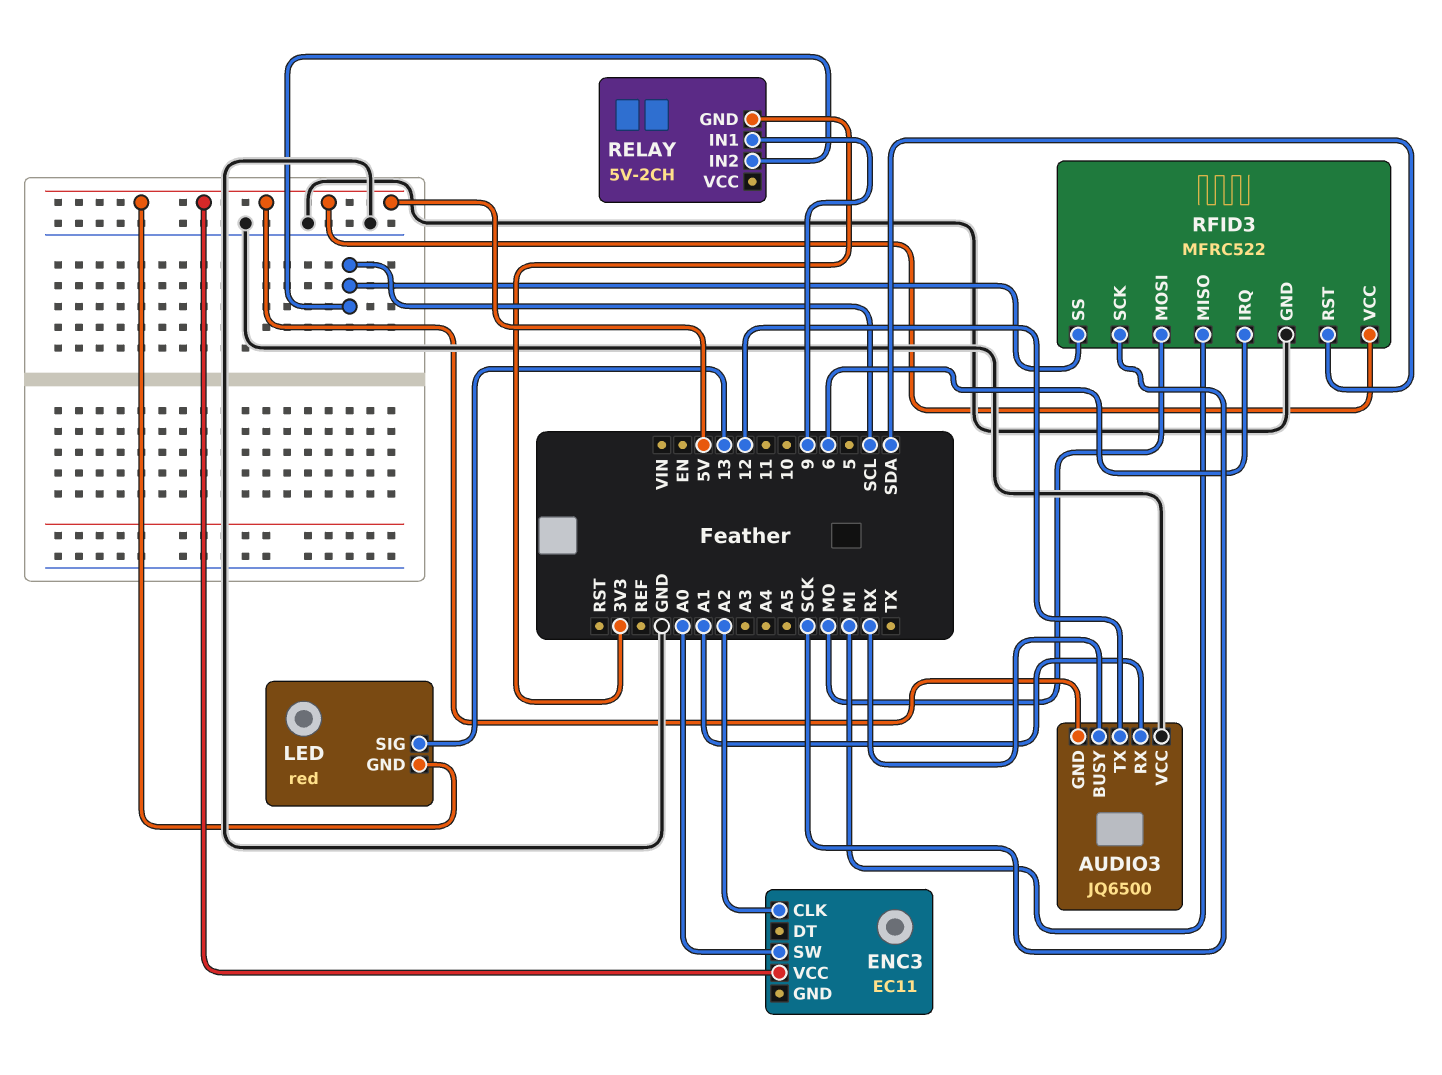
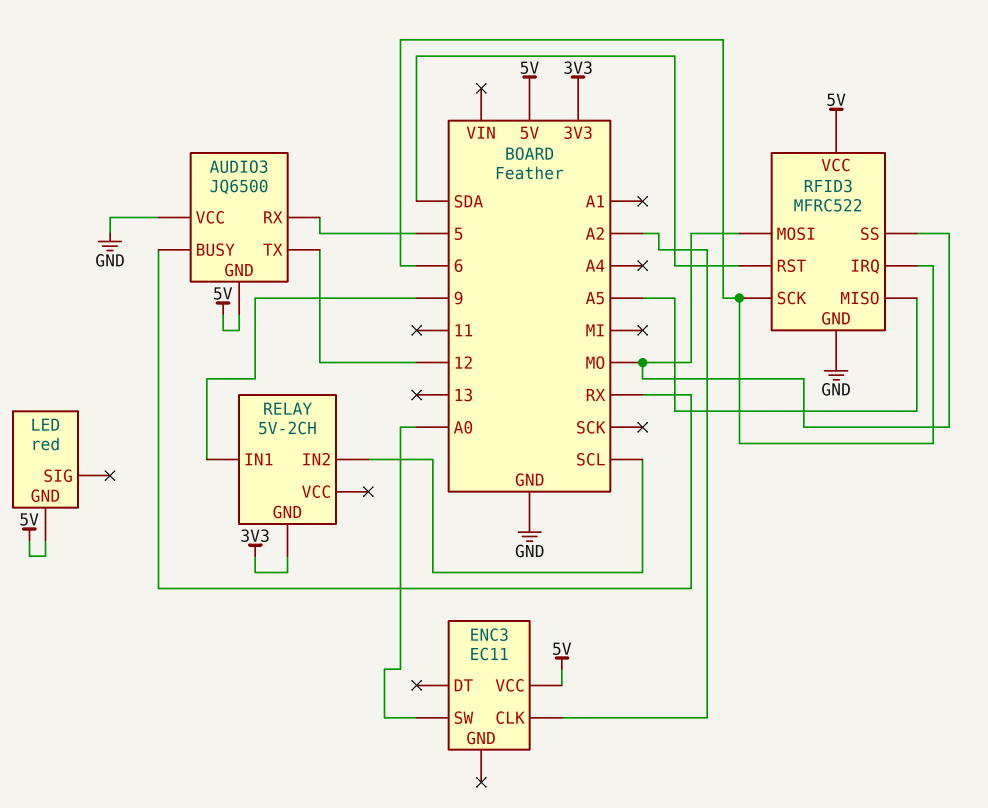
AUDIO3 pin RX: A1 -> 5
LED pin SIG: 13 -> none
RFID3 pin MISO: MI -> A5
RFID3 pin SCK: SCK -> 6
RFID3 pin SS: SCL -> MO

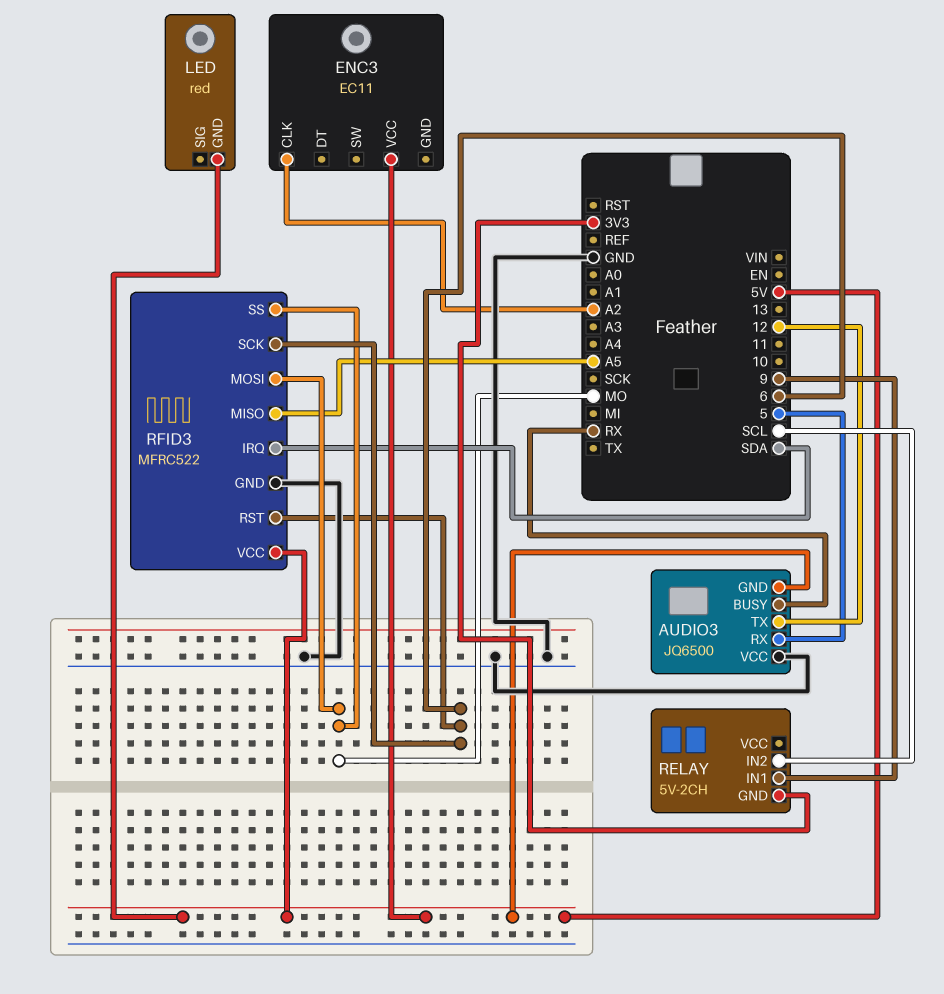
ENC3 pin SW: A0 -> none
RFID3 pin IRQ: 6 -> SDA
RFID3 pin RST: SDA -> 6

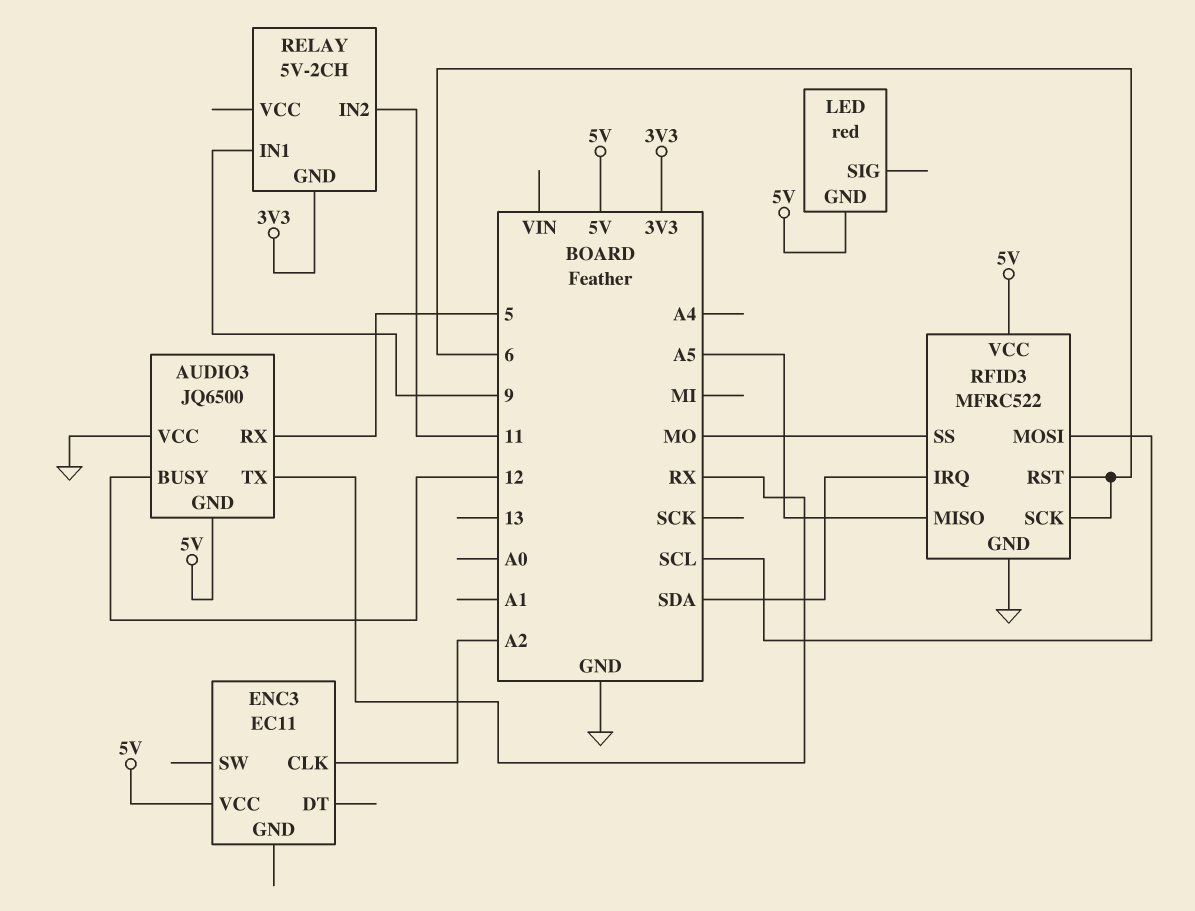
AUDIO3 pin BUSY: RX -> 12
AUDIO3 pin TX: 12 -> RX
RELAY pin IN2: SCL -> 11
RFID3 pin MOSI: MO -> SCL

